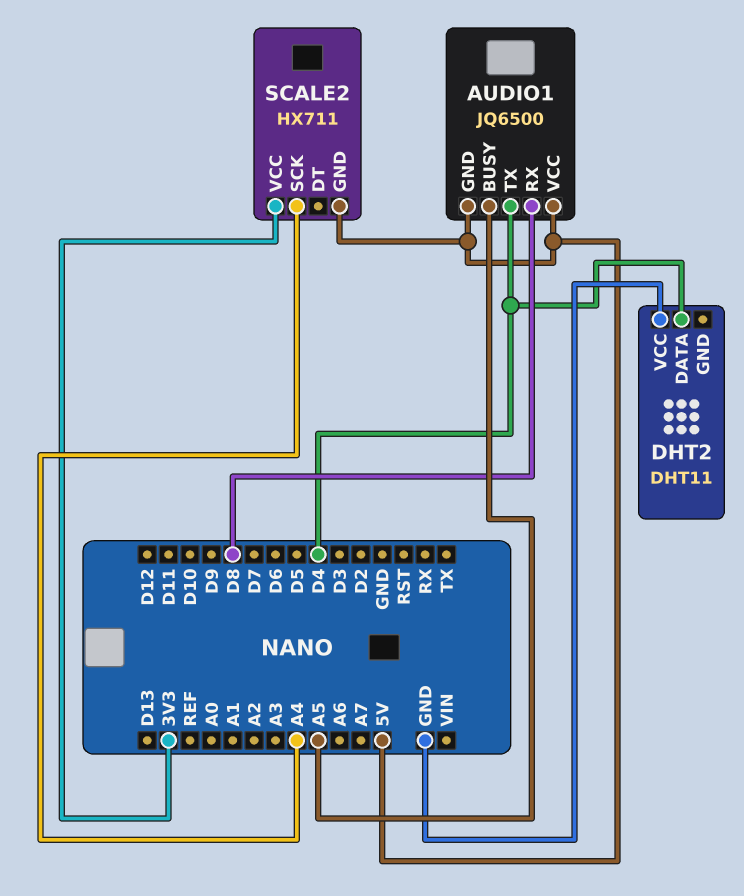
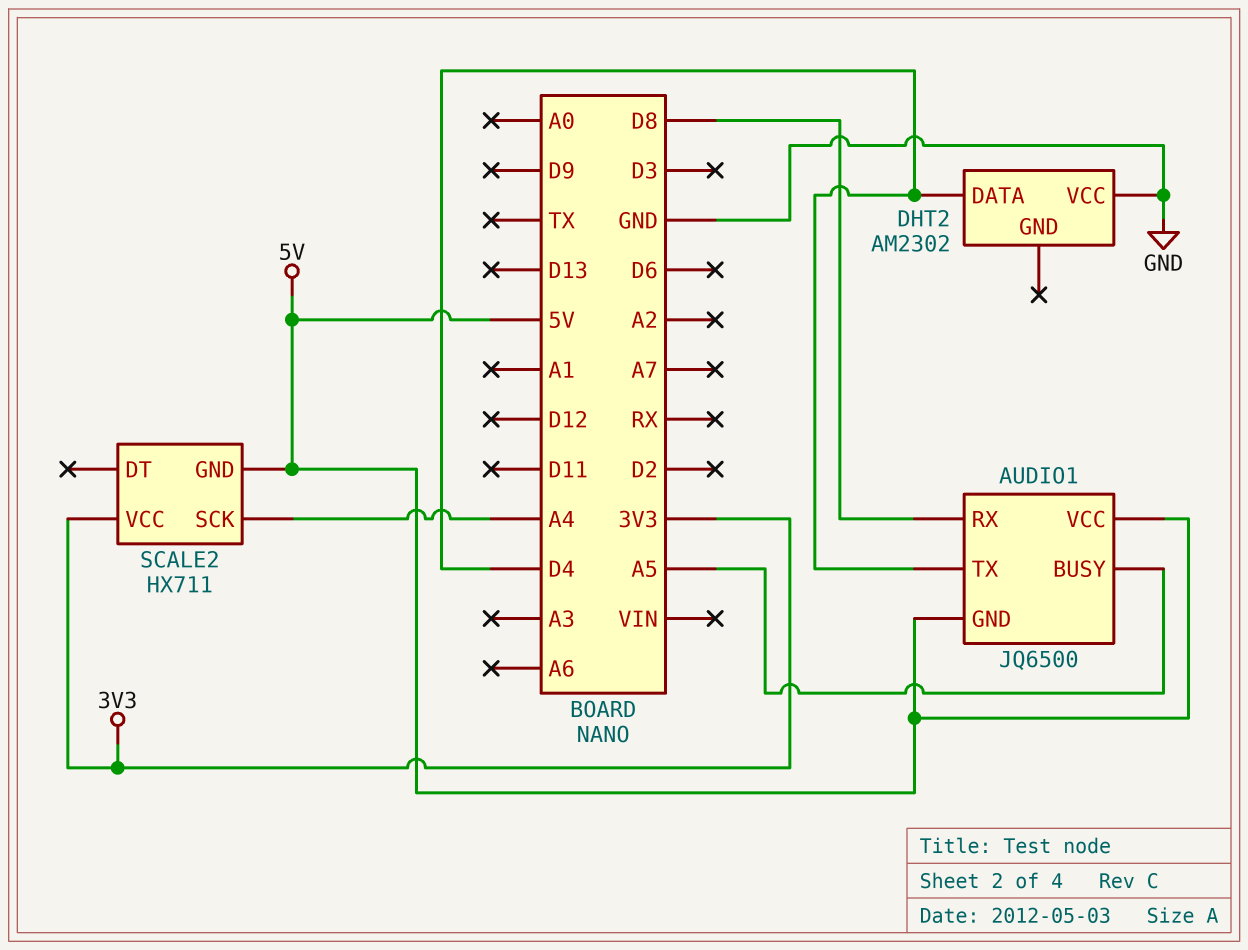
DHT2: DHT11 -> AM2302

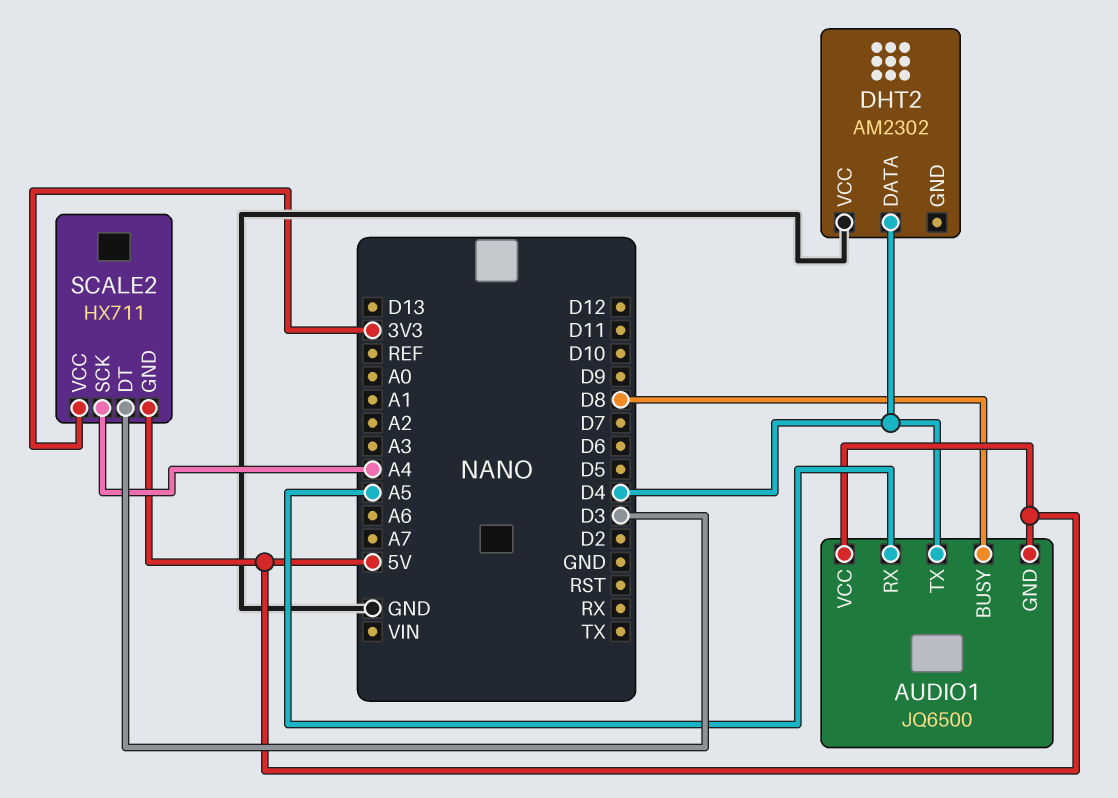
AUDIO1 pin BUSY: A5 -> D8
AUDIO1 pin RX: D8 -> A5
SCALE2 pin DT: none -> D3

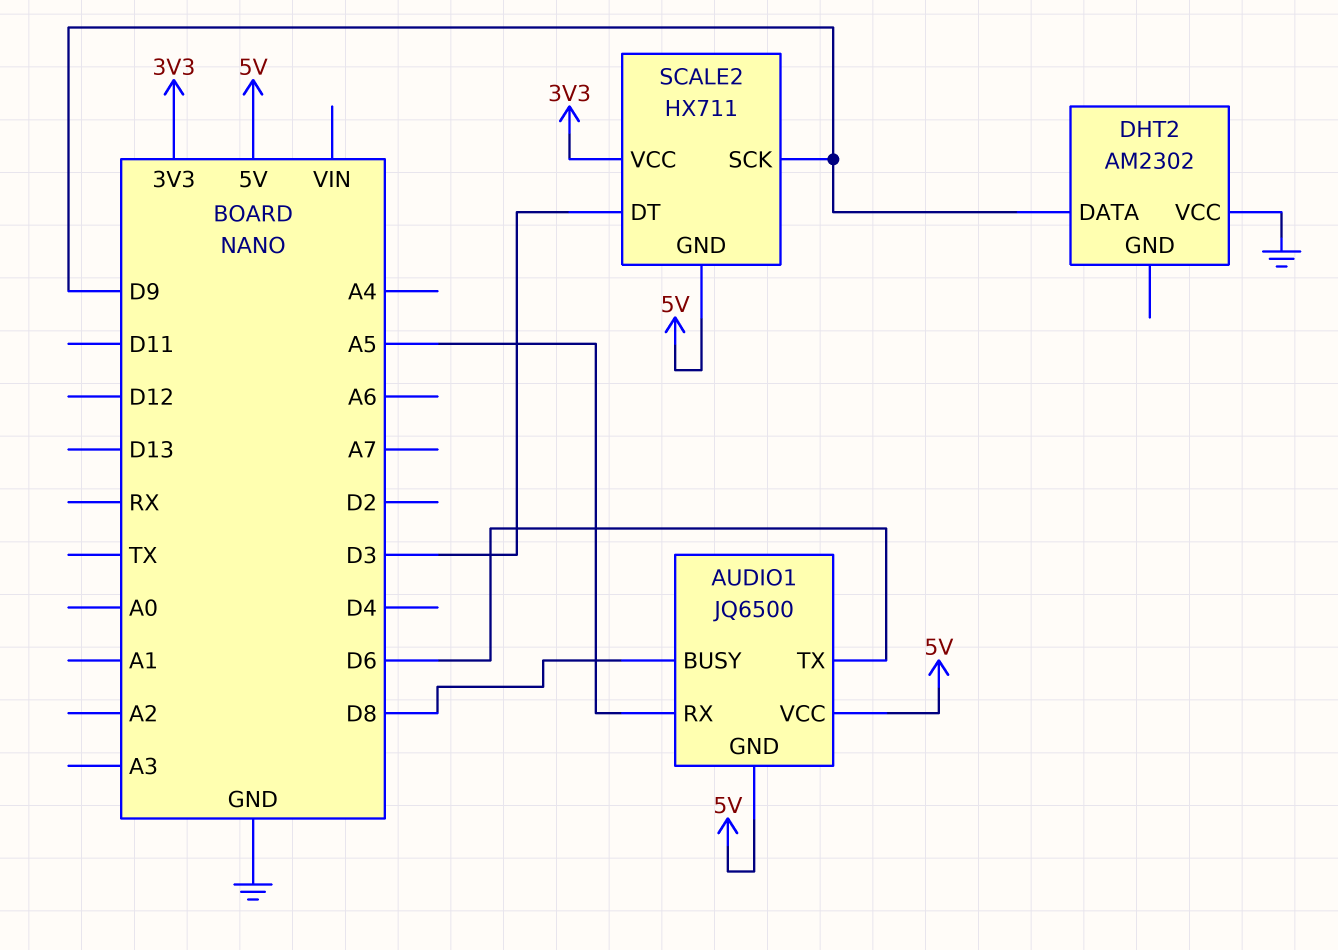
AUDIO1 pin TX: D4 -> D6
DHT2 pin DATA: D4 -> D9
SCALE2 pin SCK: A4 -> D9

